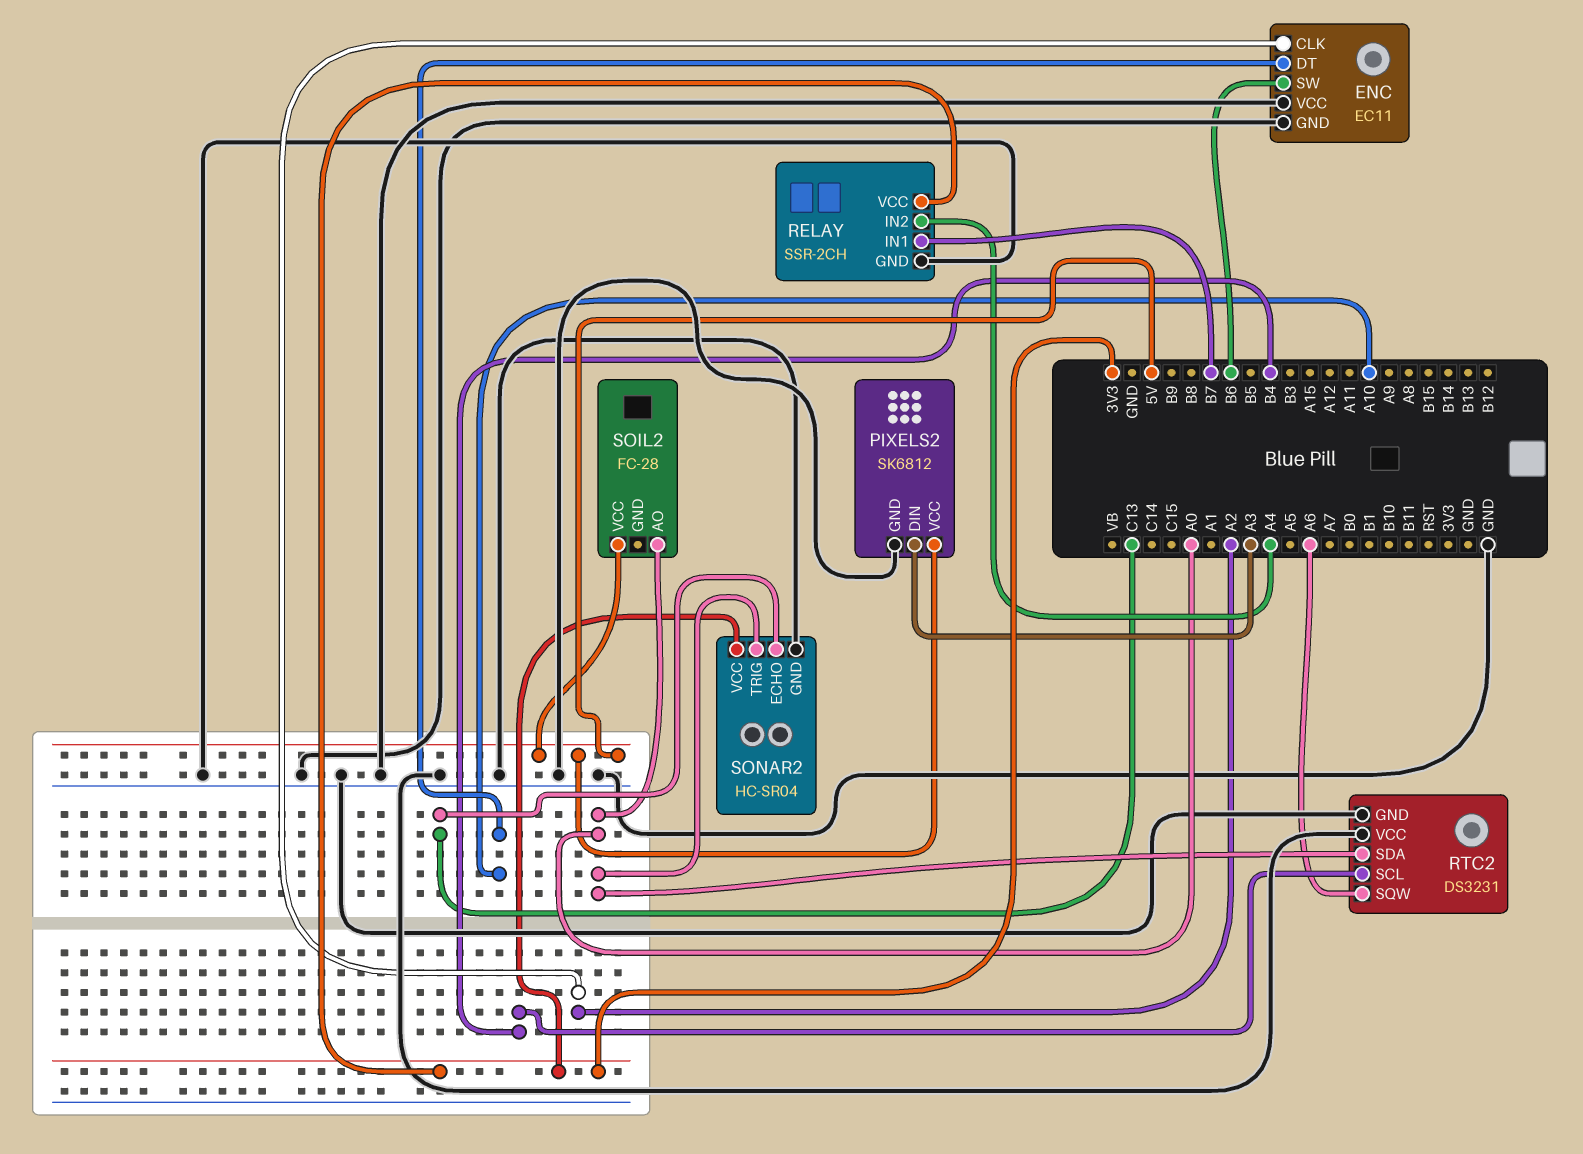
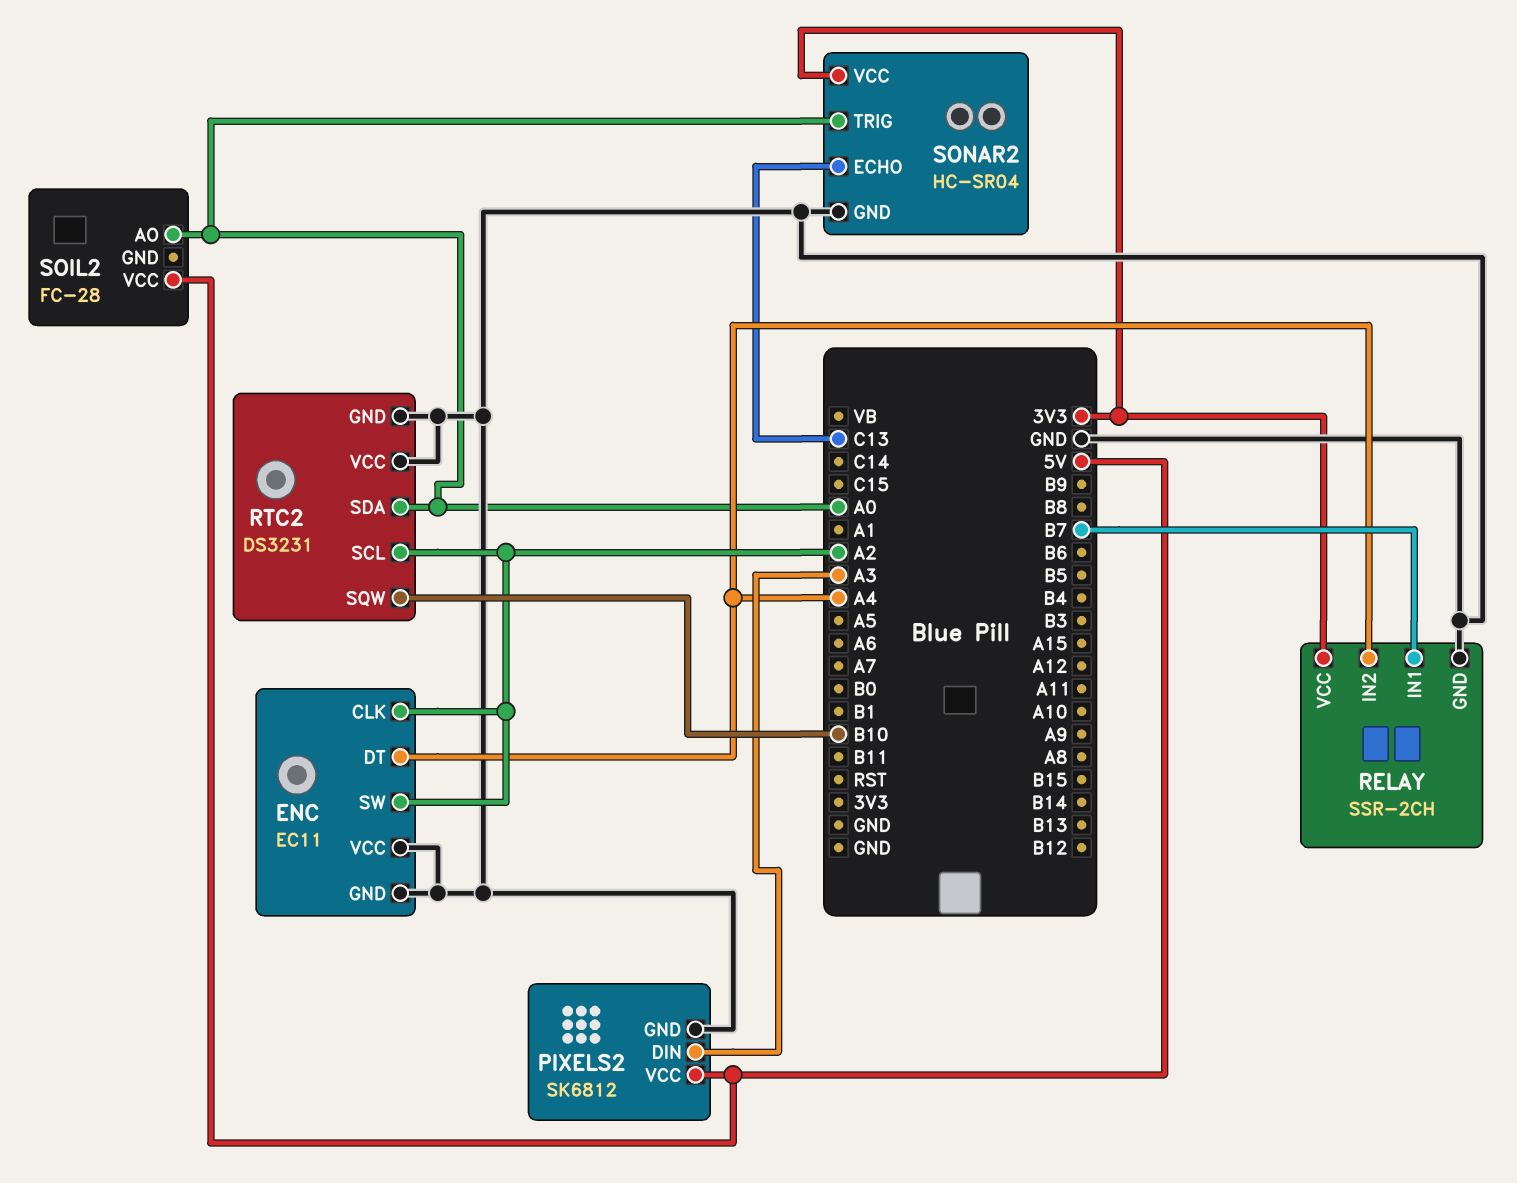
ENC pin DT: A10 -> A4
ENC pin SW: B6 -> A2
RTC2 pin SCL: B4 -> A2
RTC2 pin SQW: A6 -> B10

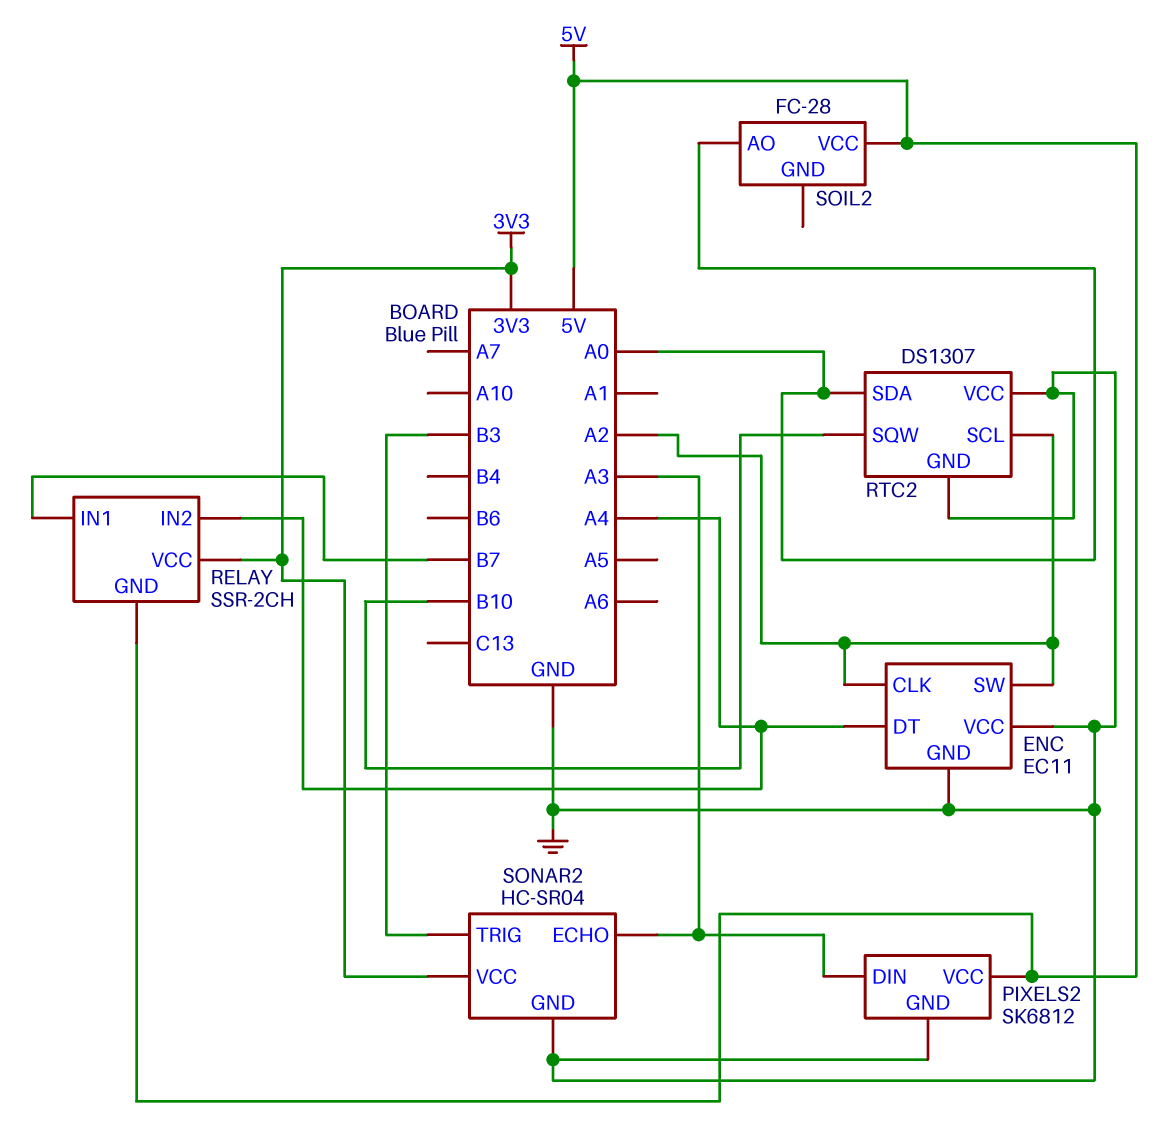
RELAY pin GND: GND -> 5V
RTC2: DS3231 -> DS1307
SONAR2 pin ECHO: C13 -> A3
SONAR2 pin TRIG: A0 -> B3

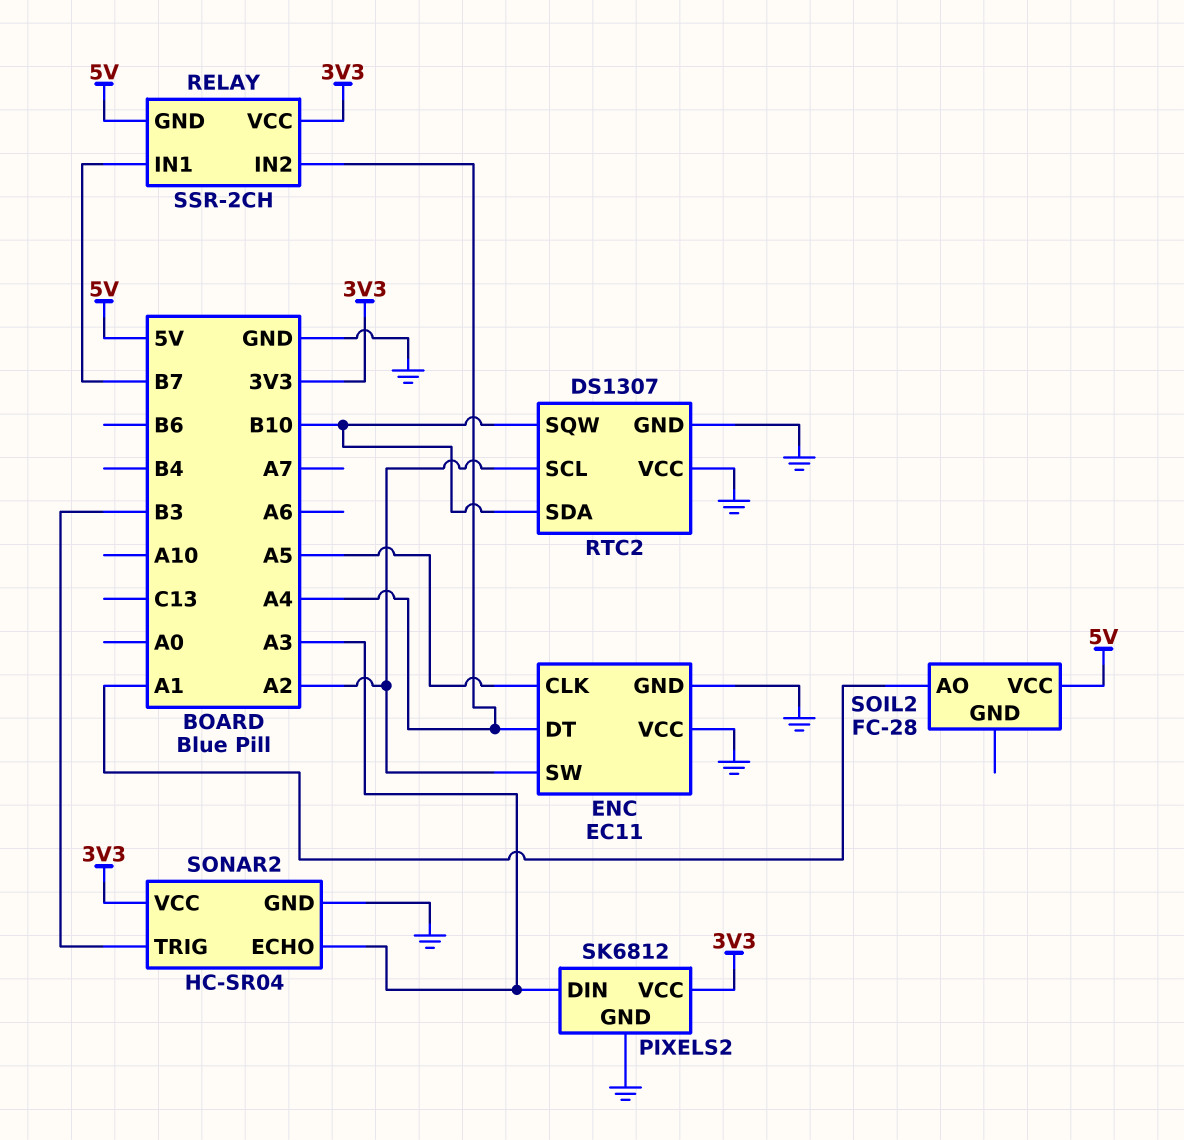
ENC pin CLK: A2 -> A5
PIXELS2 pin VCC: 5V -> 3V3
RTC2 pin SDA: A0 -> B10
SOIL2 pin AO: A0 -> A1

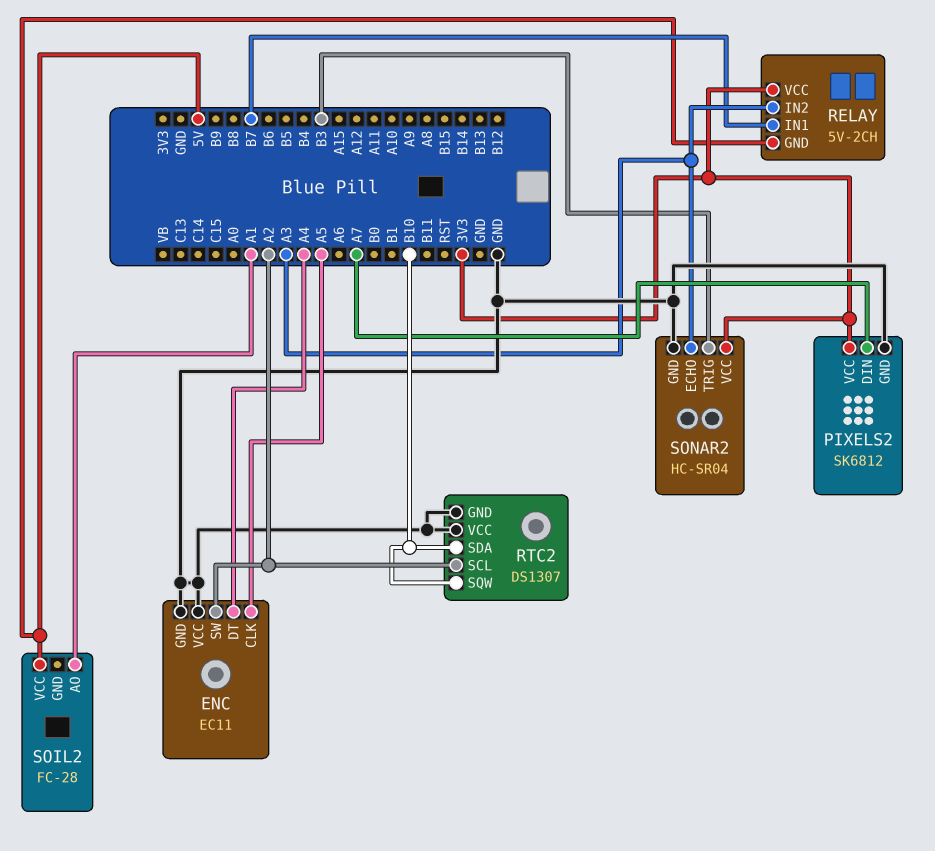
PIXELS2 pin DIN: A3 -> A7
RELAY: SSR-2CH -> 5V-2CH
RELAY pin IN2: A4 -> A3

